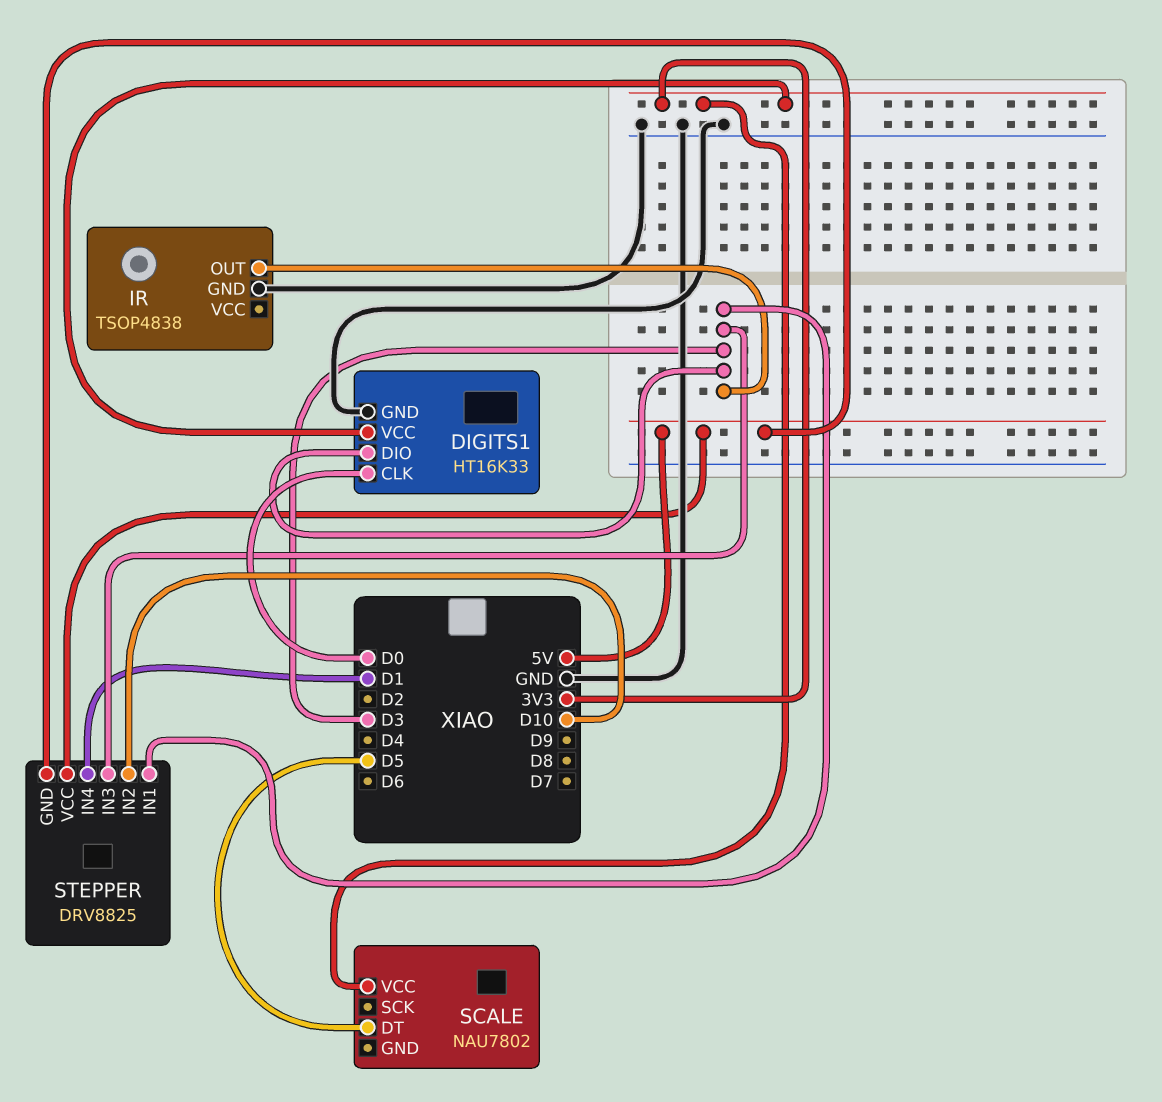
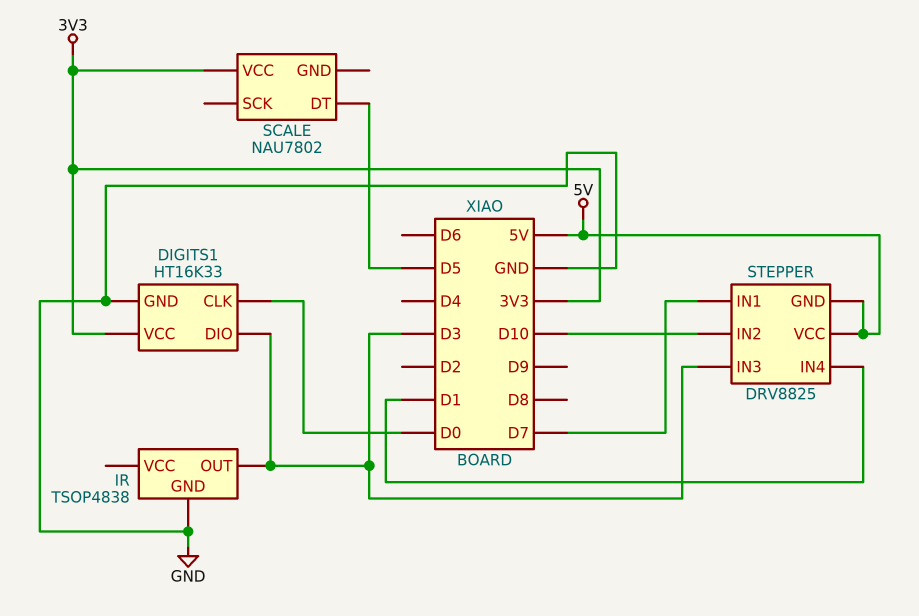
STEPPER pin IN1: D3 -> D7

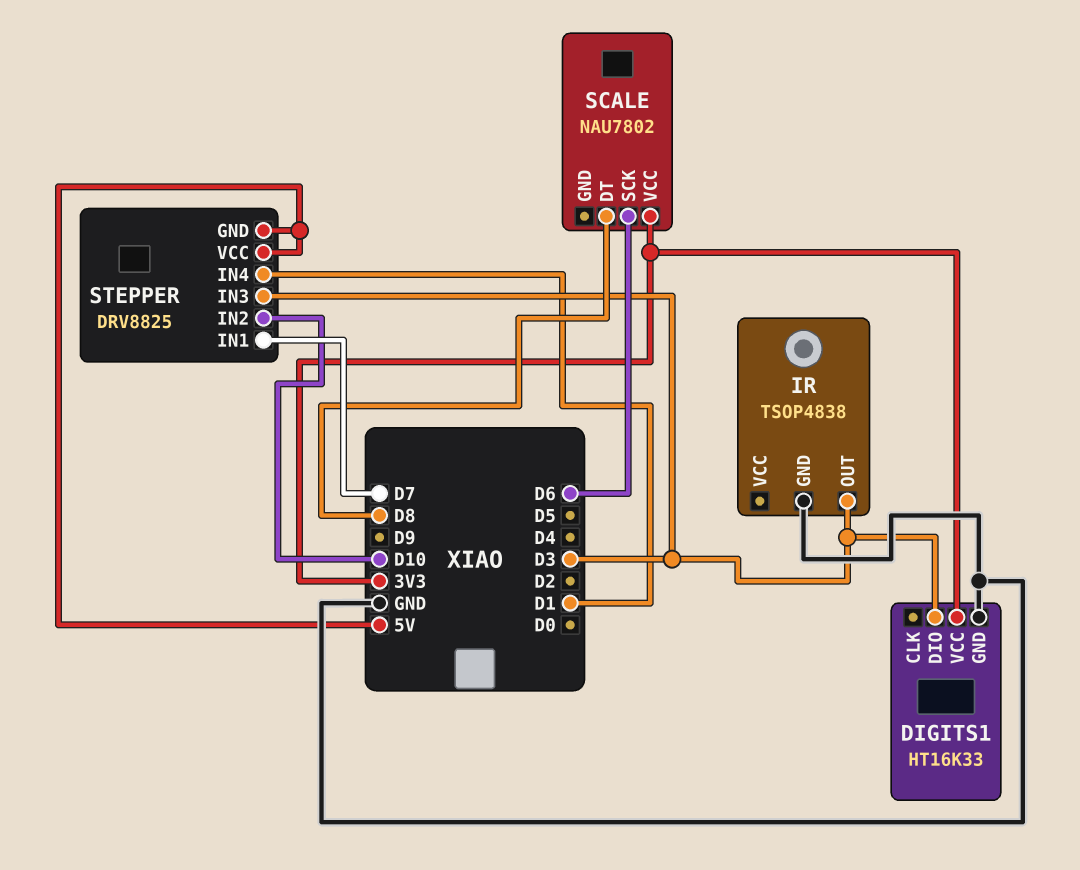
DIGITS1 pin CLK: D0 -> none
SCALE pin DT: D5 -> D8
SCALE pin SCK: none -> D6

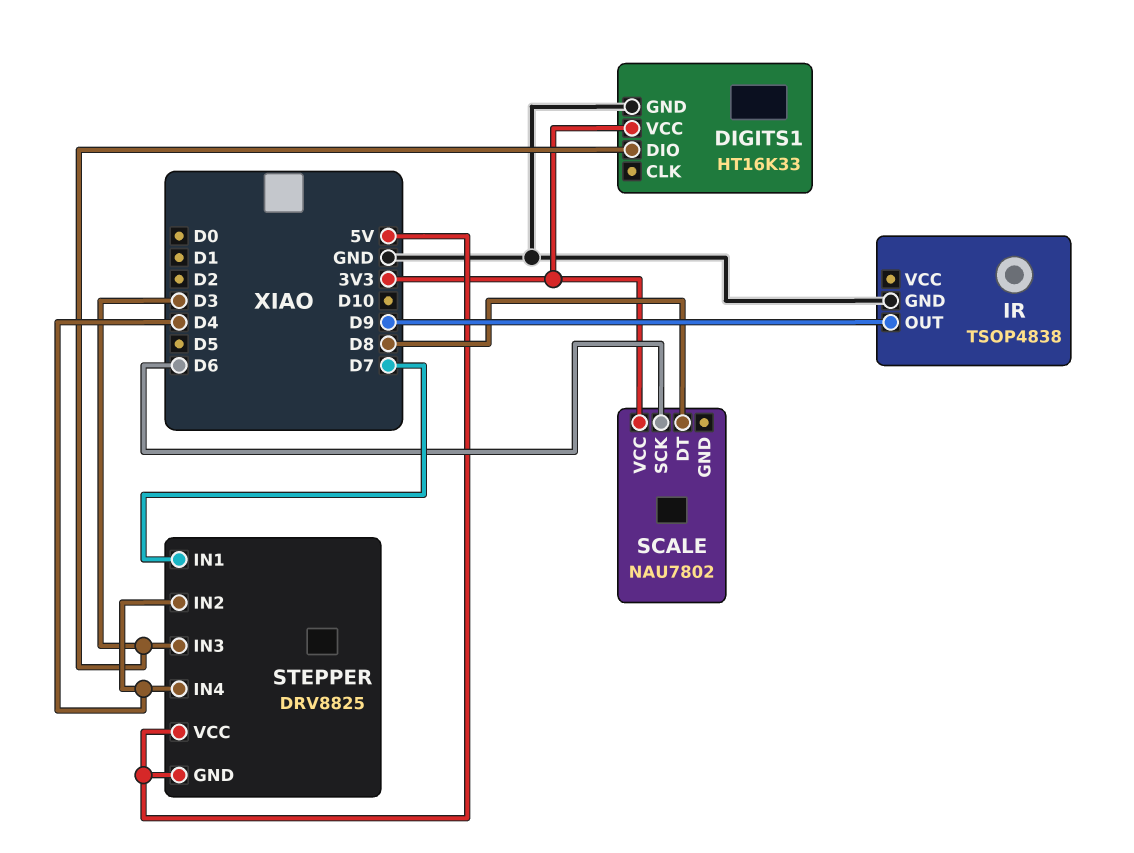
IR pin OUT: D3 -> D9
STEPPER pin IN2: D10 -> D4
STEPPER pin IN4: D1 -> D4

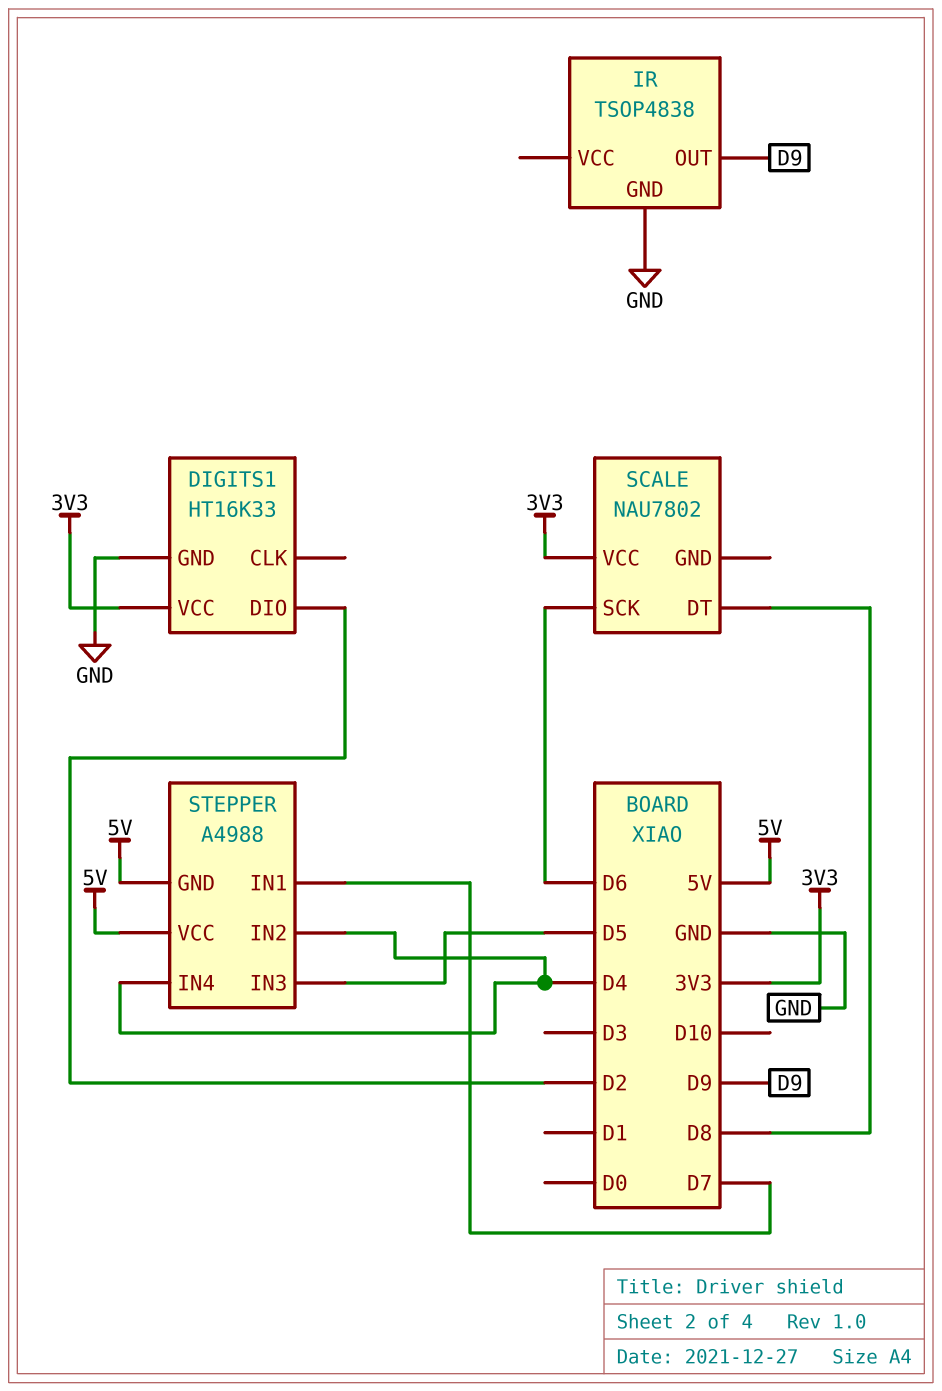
DIGITS1 pin DIO: D3 -> D2
STEPPER: DRV8825 -> A4988
STEPPER pin IN3: D3 -> D5

